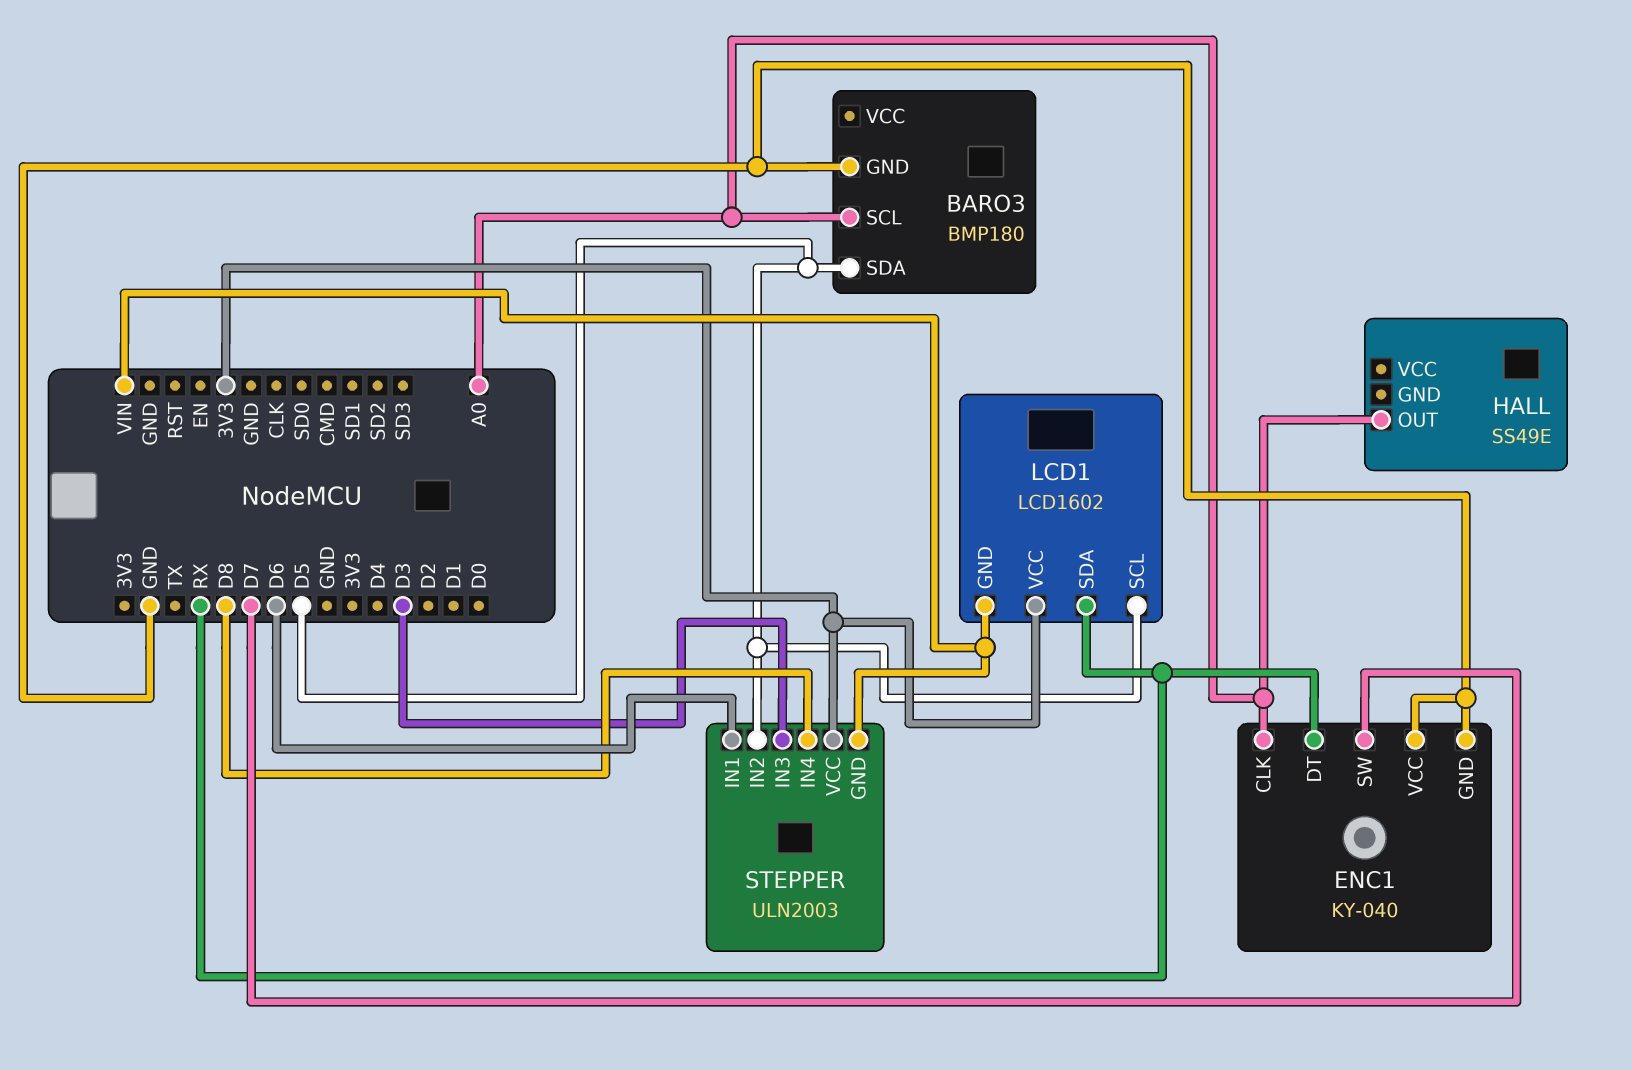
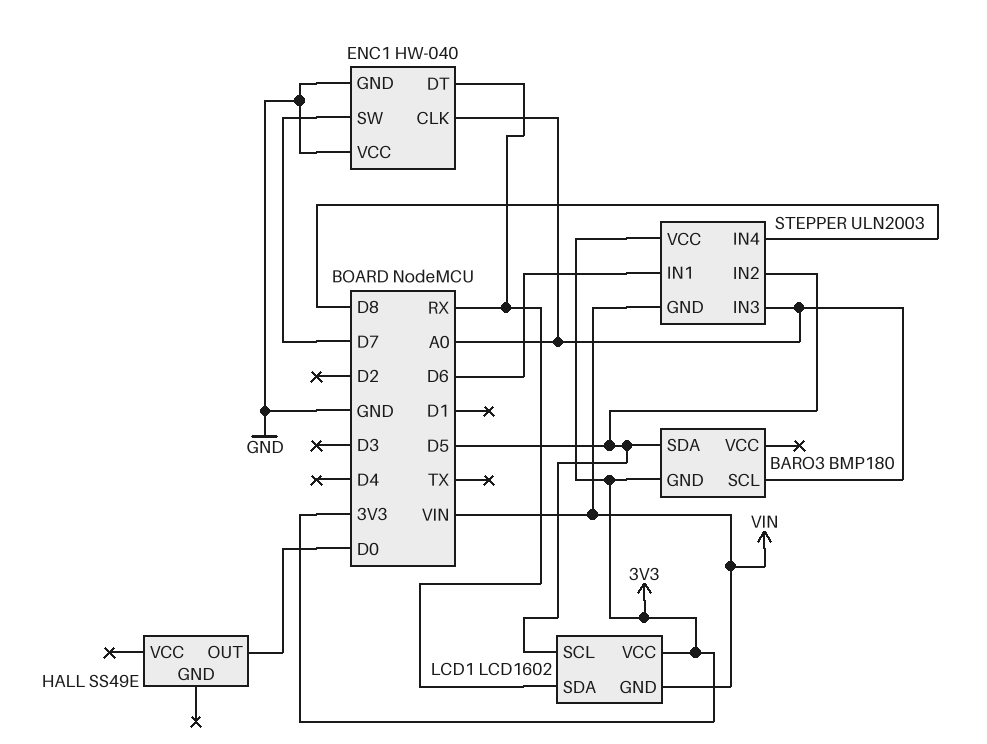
BARO3 pin GND: GND -> 3V3
ENC1: KY-040 -> HW-040
HALL pin OUT: A0 -> D0
STEPPER pin IN3: D3 -> A0

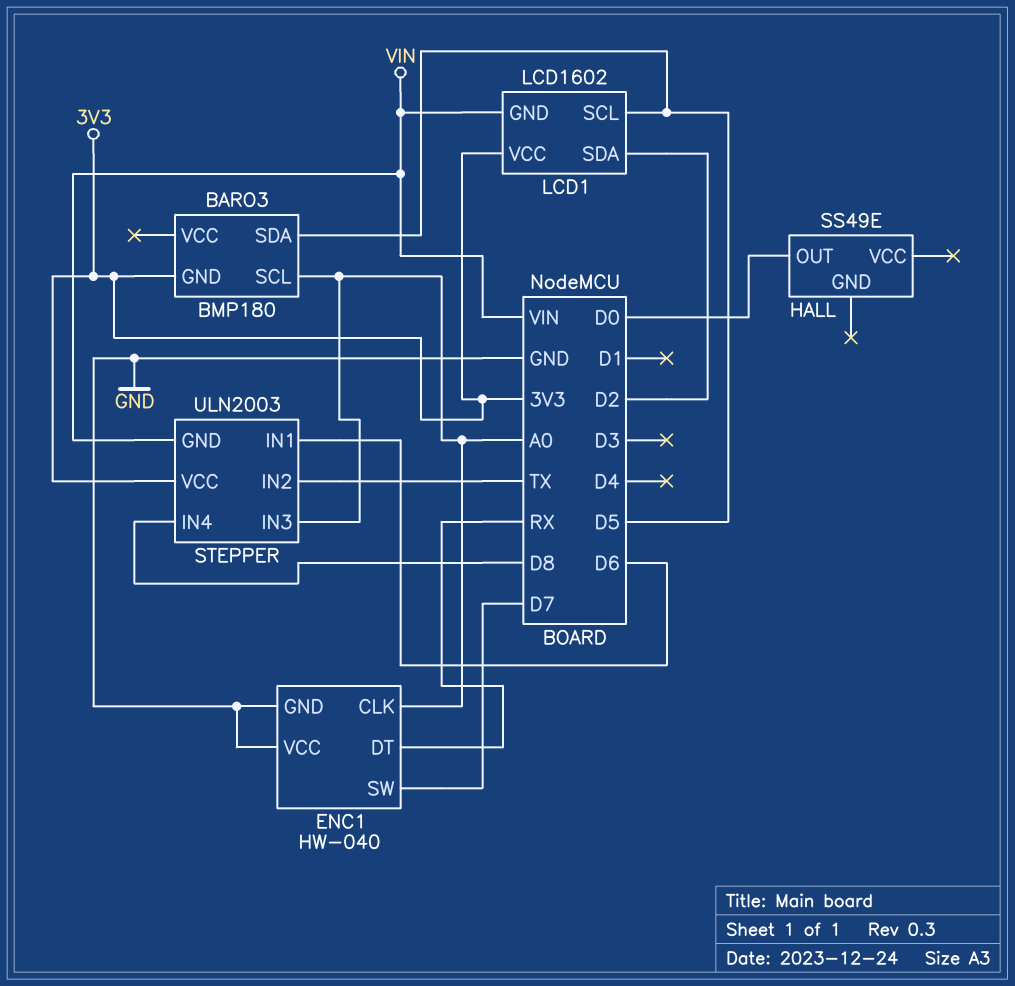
LCD1 pin SDA: RX -> D2
STEPPER pin IN2: D5 -> TX

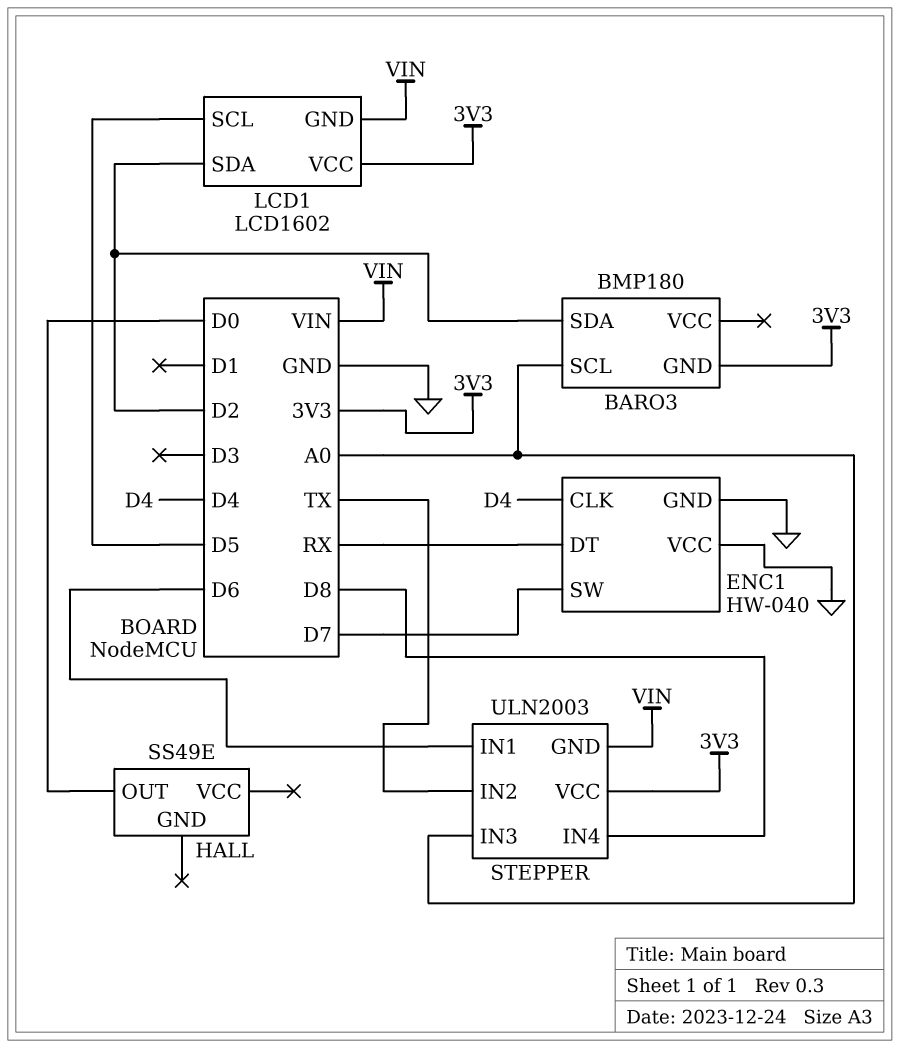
BARO3 pin SDA: D5 -> D2
ENC1 pin CLK: A0 -> D4

